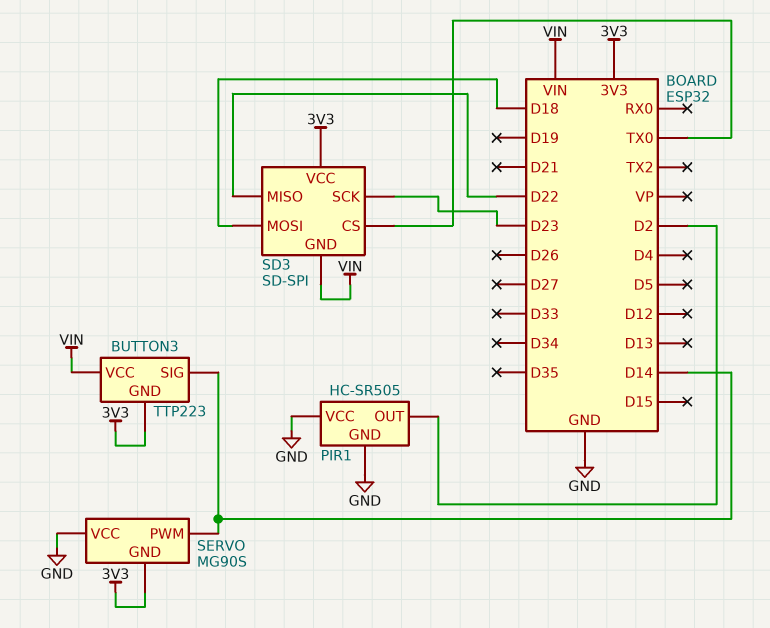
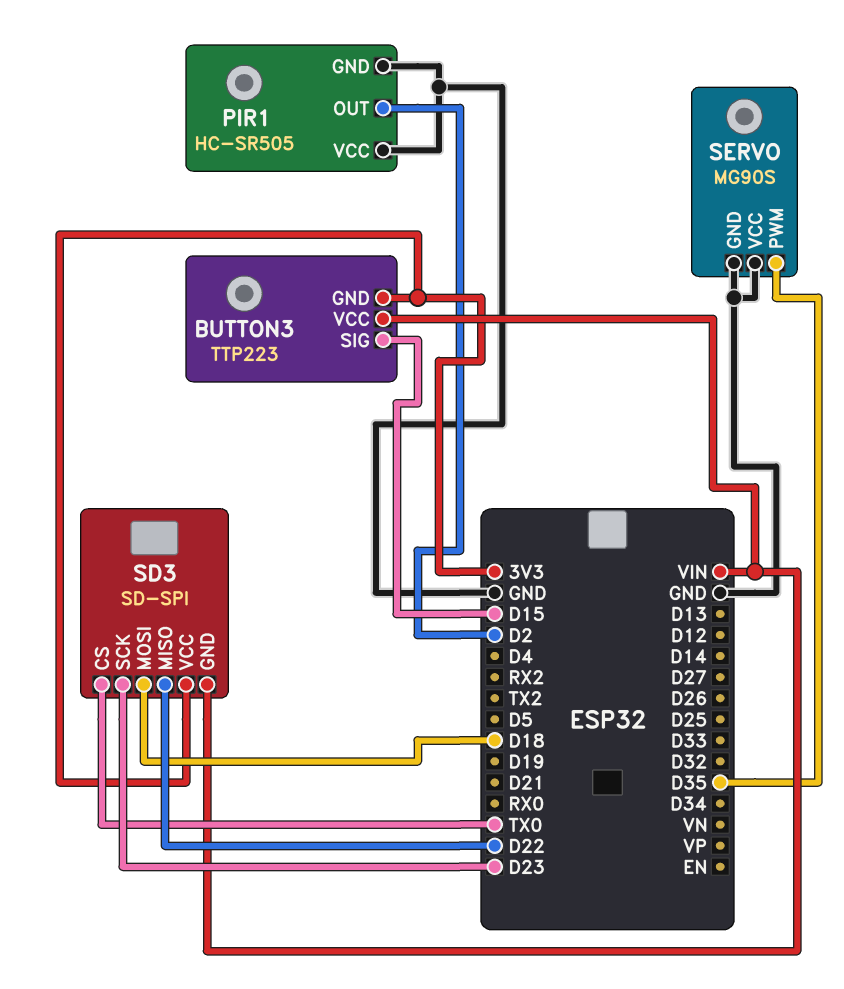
BUTTON3 pin SIG: D14 -> D15
SERVO pin GND: 3V3 -> GND
SERVO pin PWM: D14 -> D35

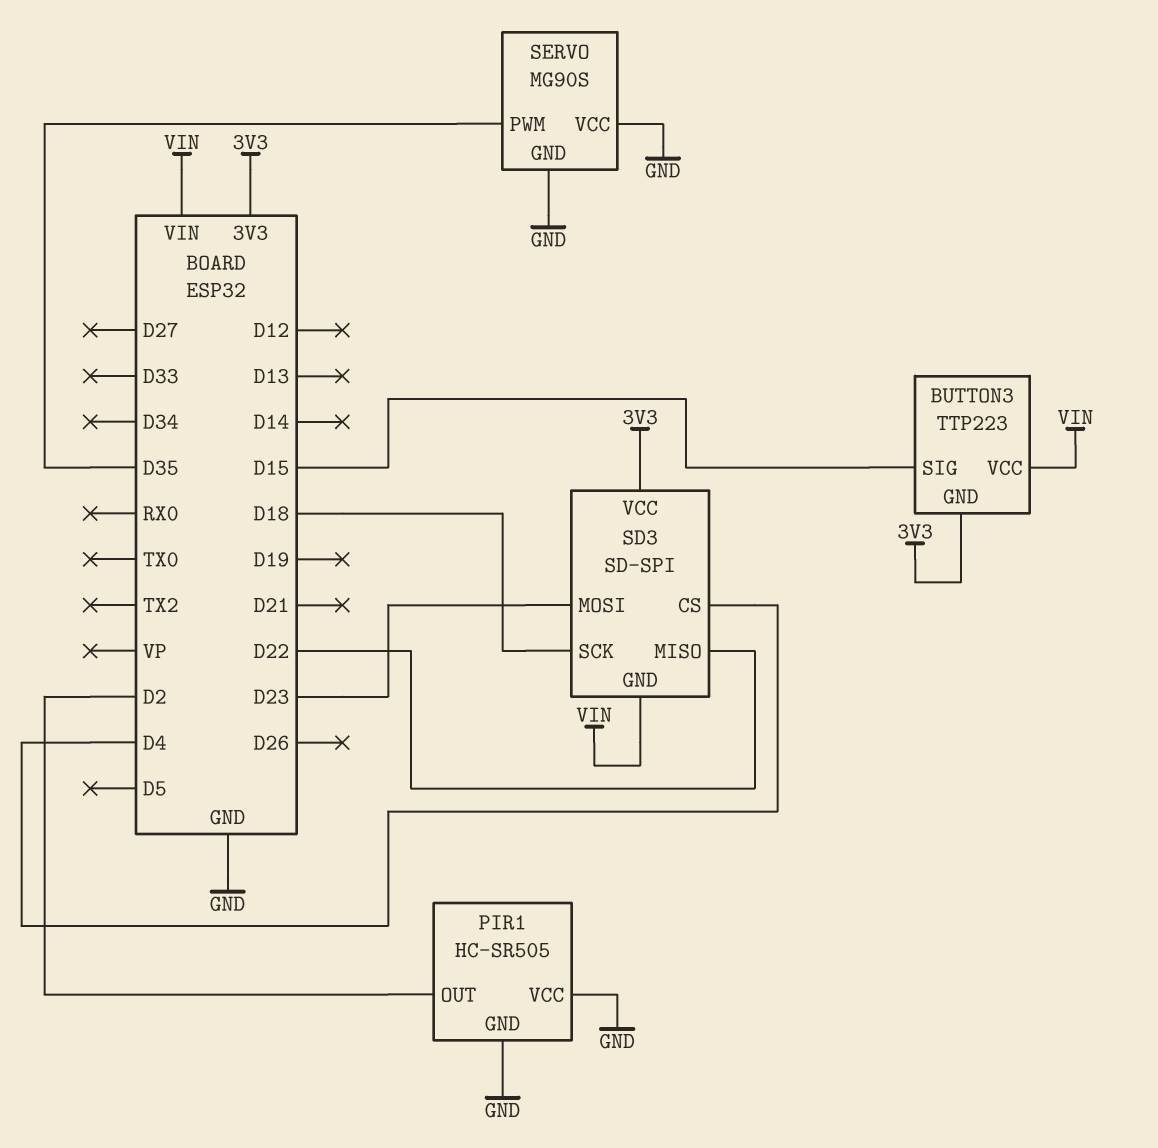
SD3 pin CS: TX0 -> D4
SD3 pin MOSI: D18 -> D23
SD3 pin SCK: D23 -> D18

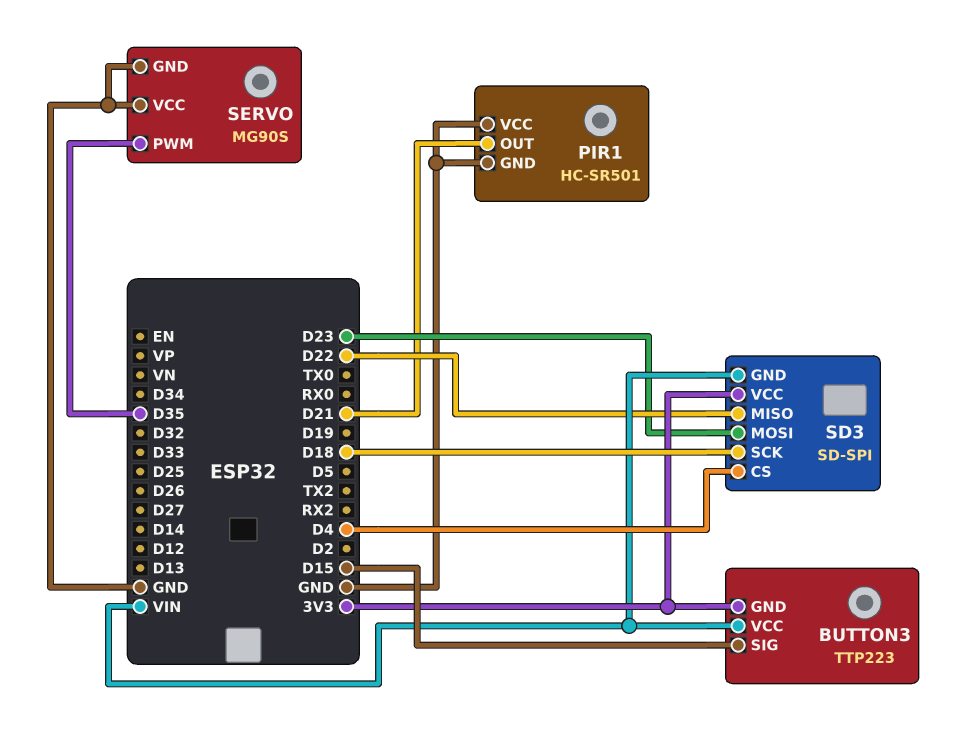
PIR1: HC-SR505 -> HC-SR501
PIR1 pin OUT: D2 -> D21

